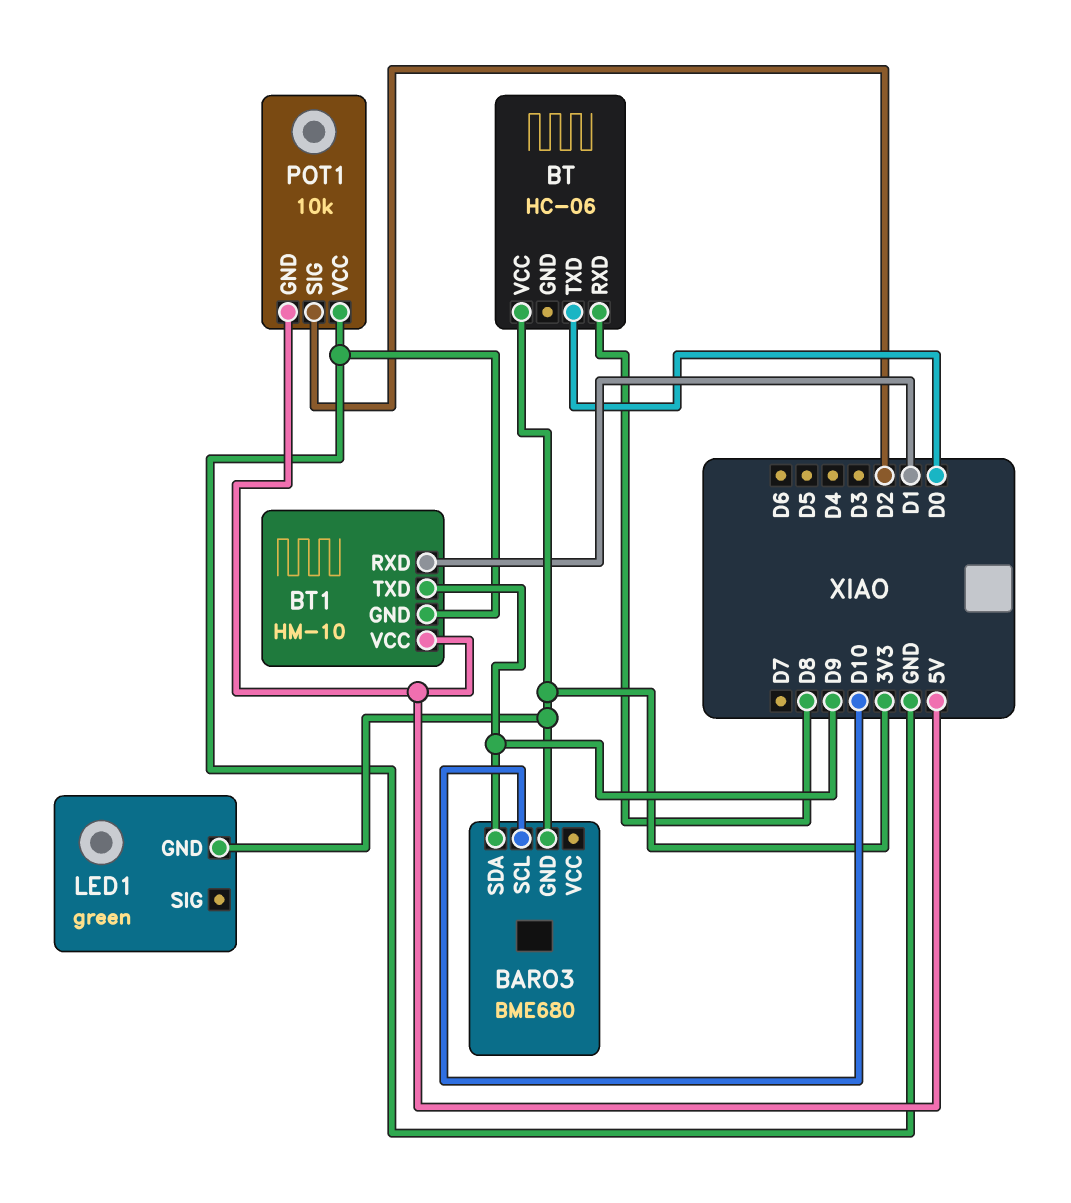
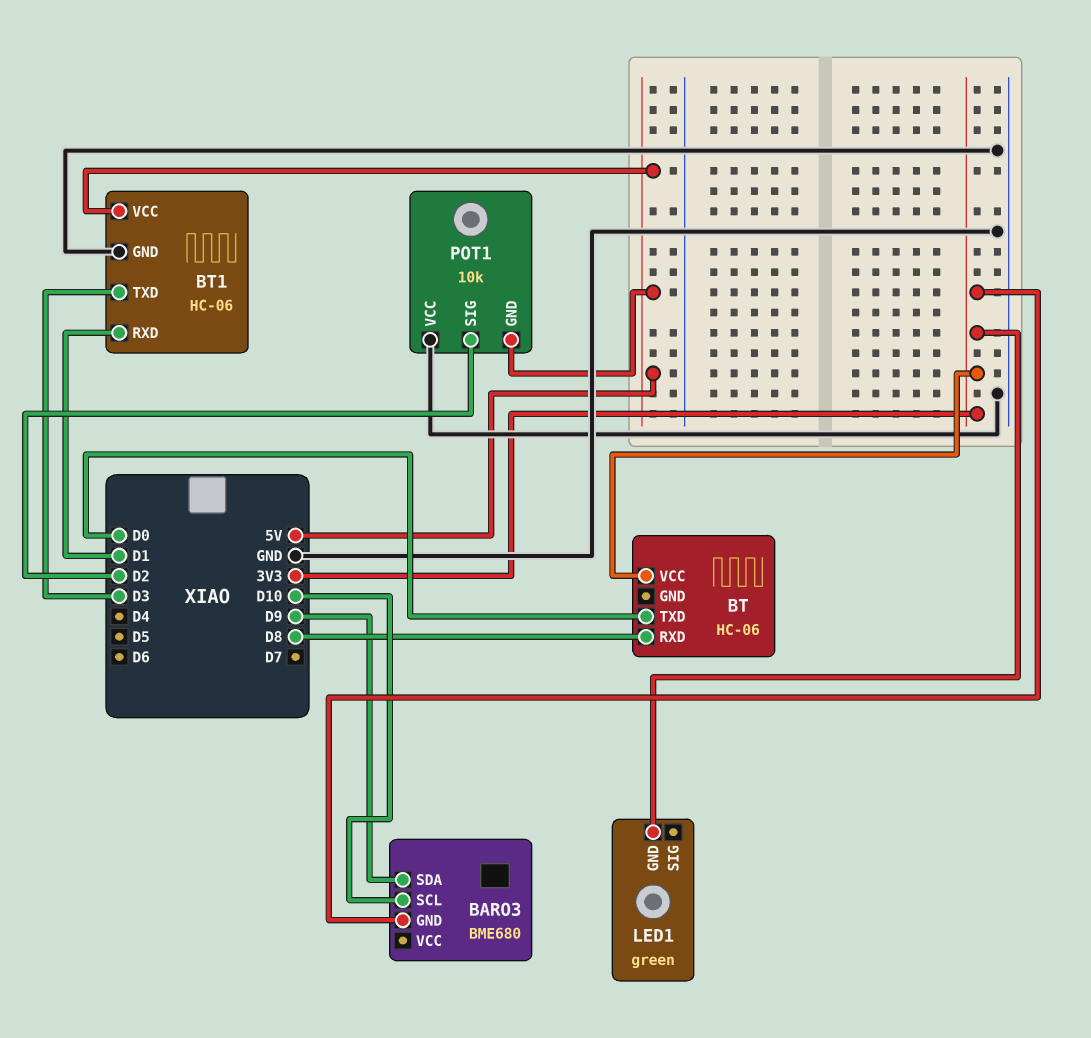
BT1: HM-10 -> HC-06
BT1 pin TXD: D9 -> D3

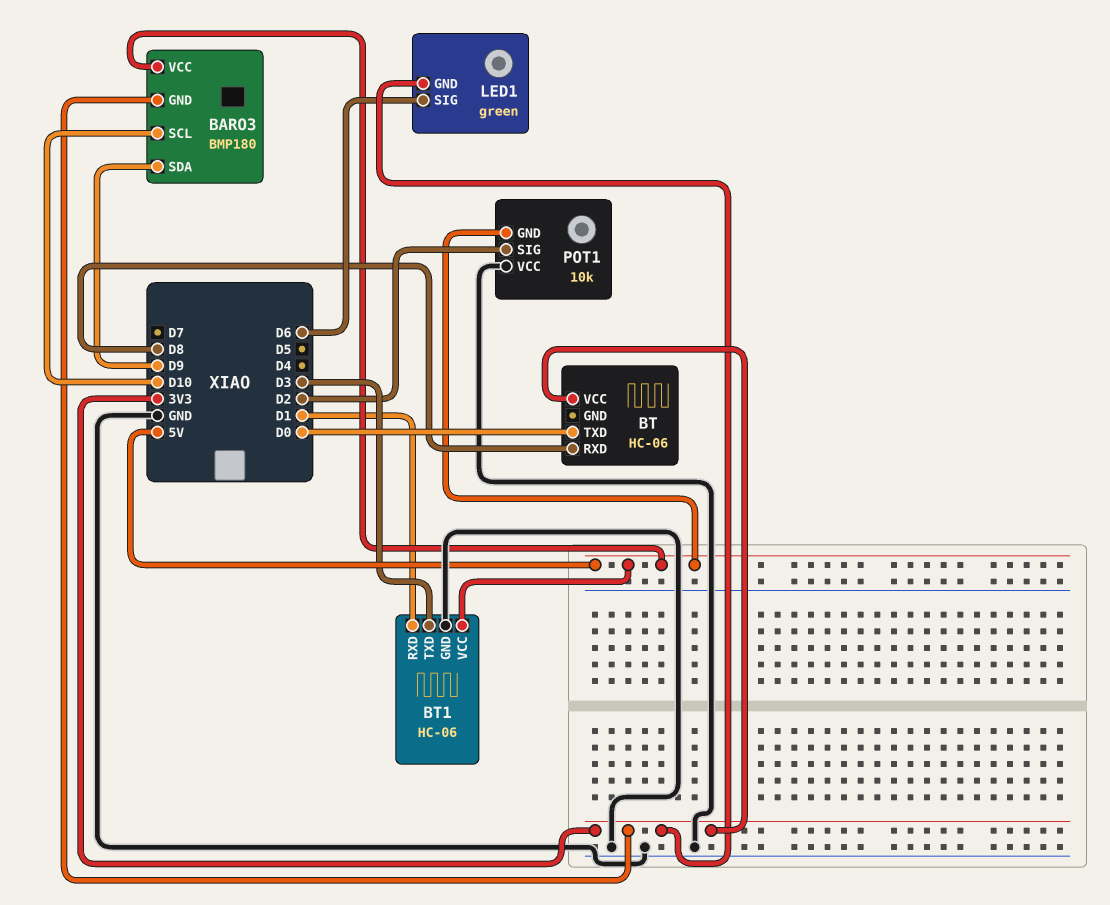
BARO3: BME680 -> BMP180
BARO3 pin VCC: none -> 5V
LED1 pin SIG: none -> D6

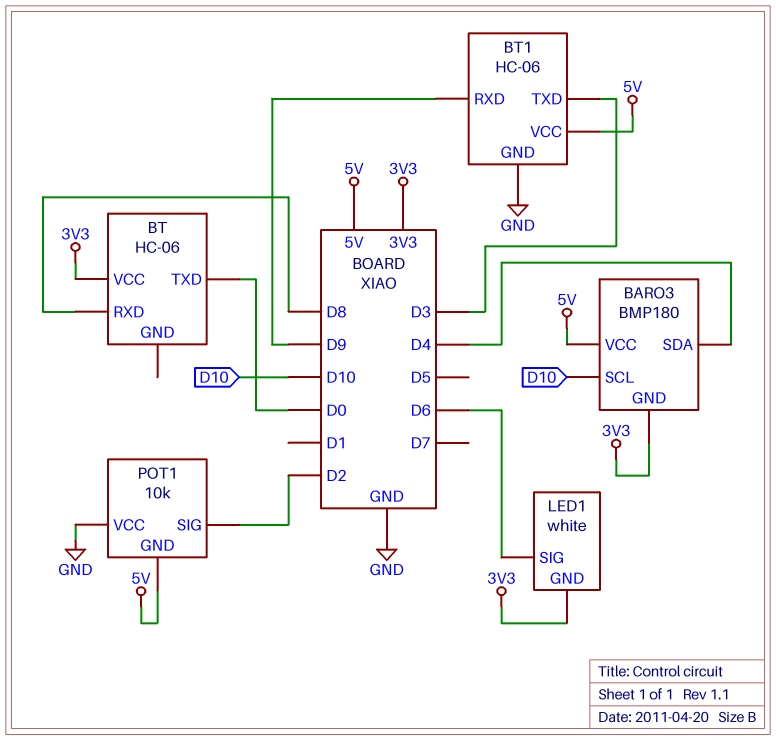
BARO3 pin SDA: D9 -> D4
BT1 pin RXD: D1 -> D9
LED1: green -> white

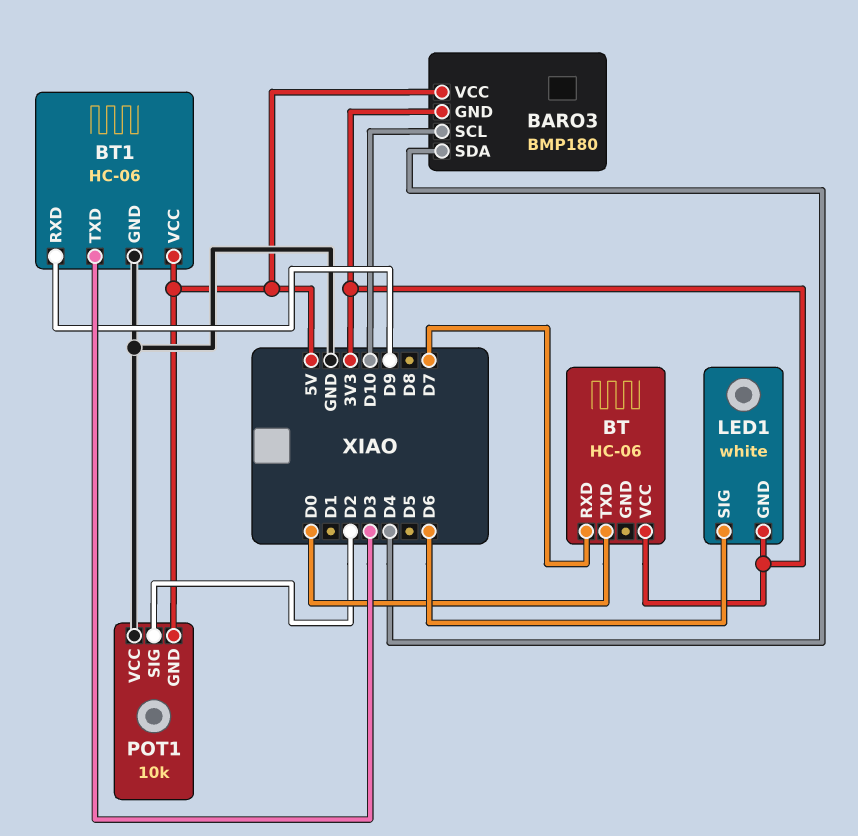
BT pin RXD: D8 -> D7

